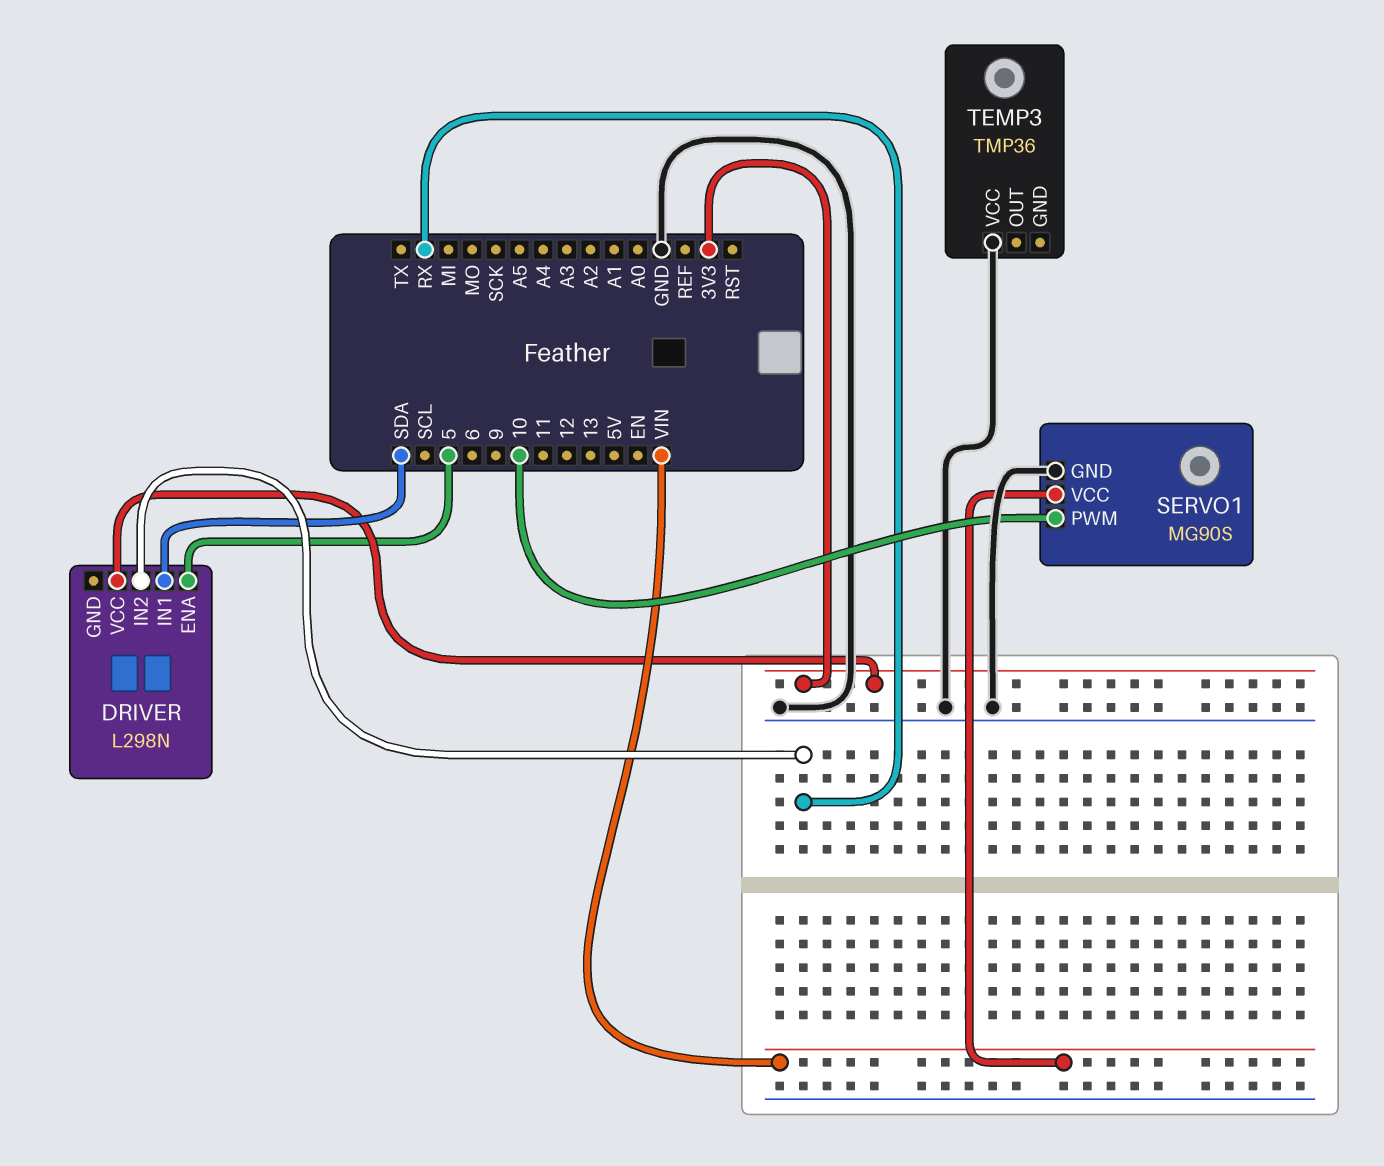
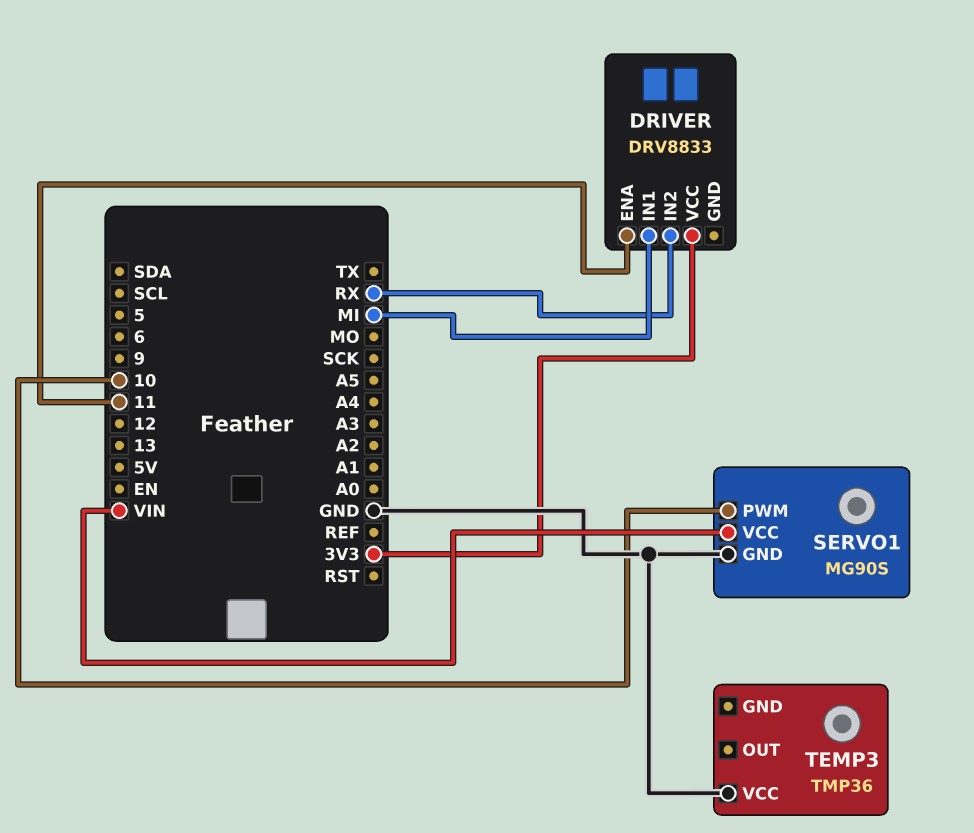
DRIVER: L298N -> DRV8833
DRIVER pin ENA: 5 -> 11
DRIVER pin IN1: SDA -> MI

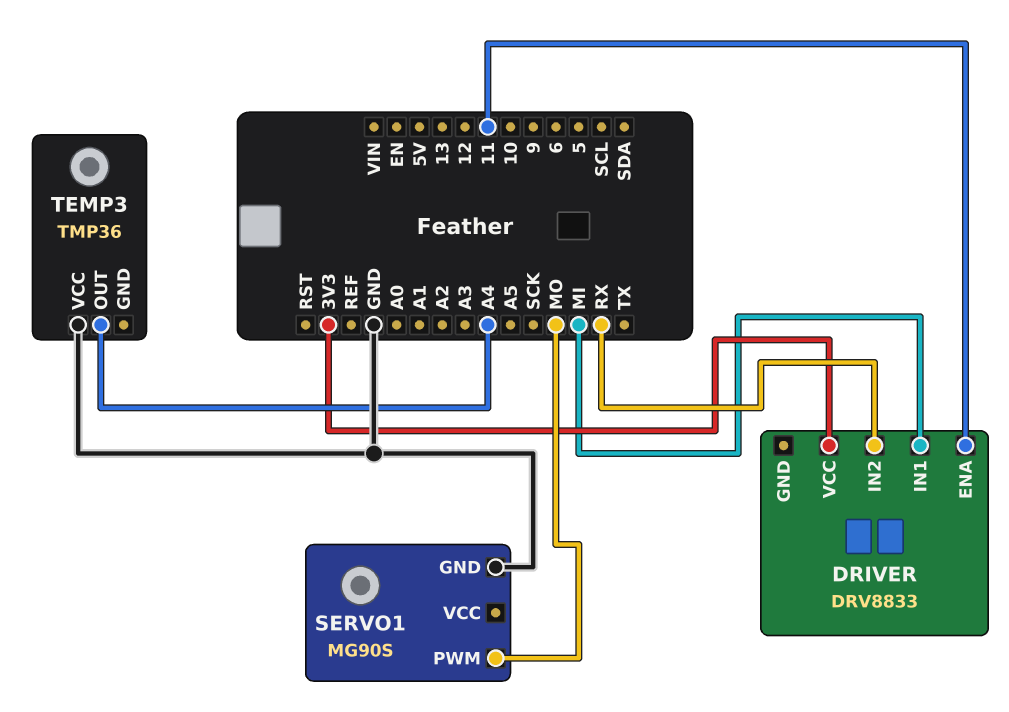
SERVO1 pin PWM: 10 -> MO
SERVO1 pin VCC: VIN -> none
TEMP3 pin OUT: none -> A4

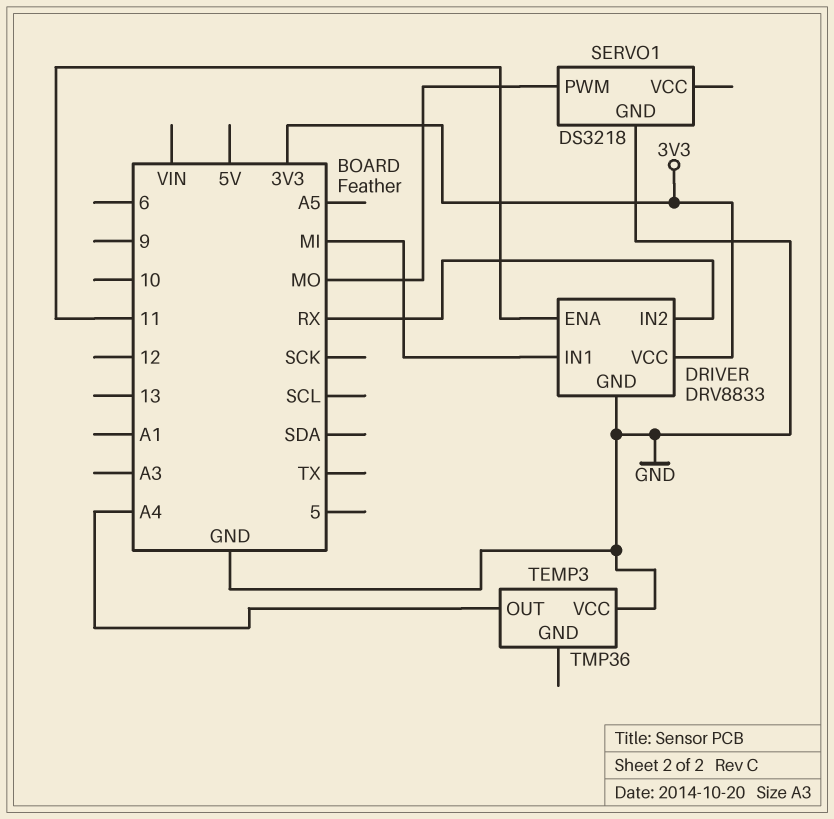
DRIVER pin GND: none -> GND
SERVO1: MG90S -> DS3218

